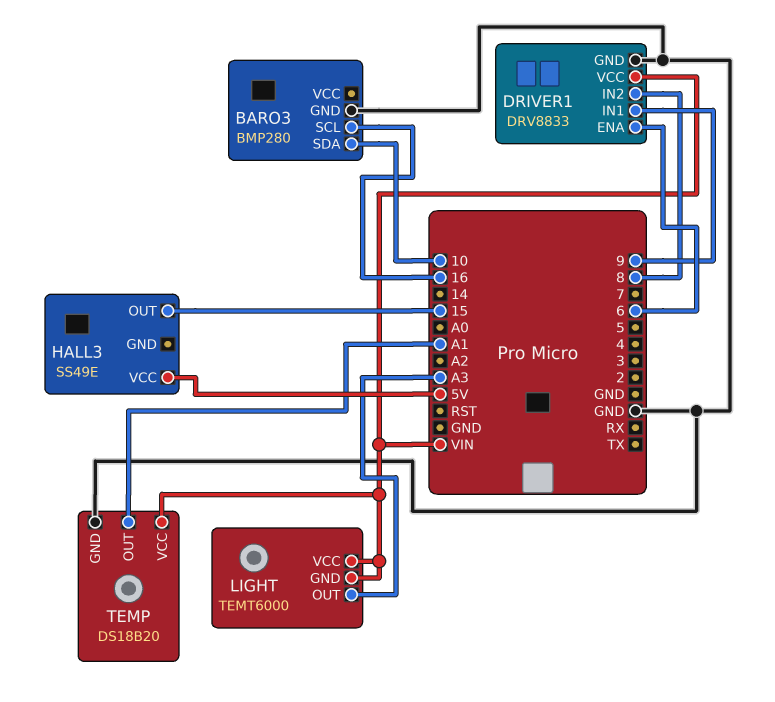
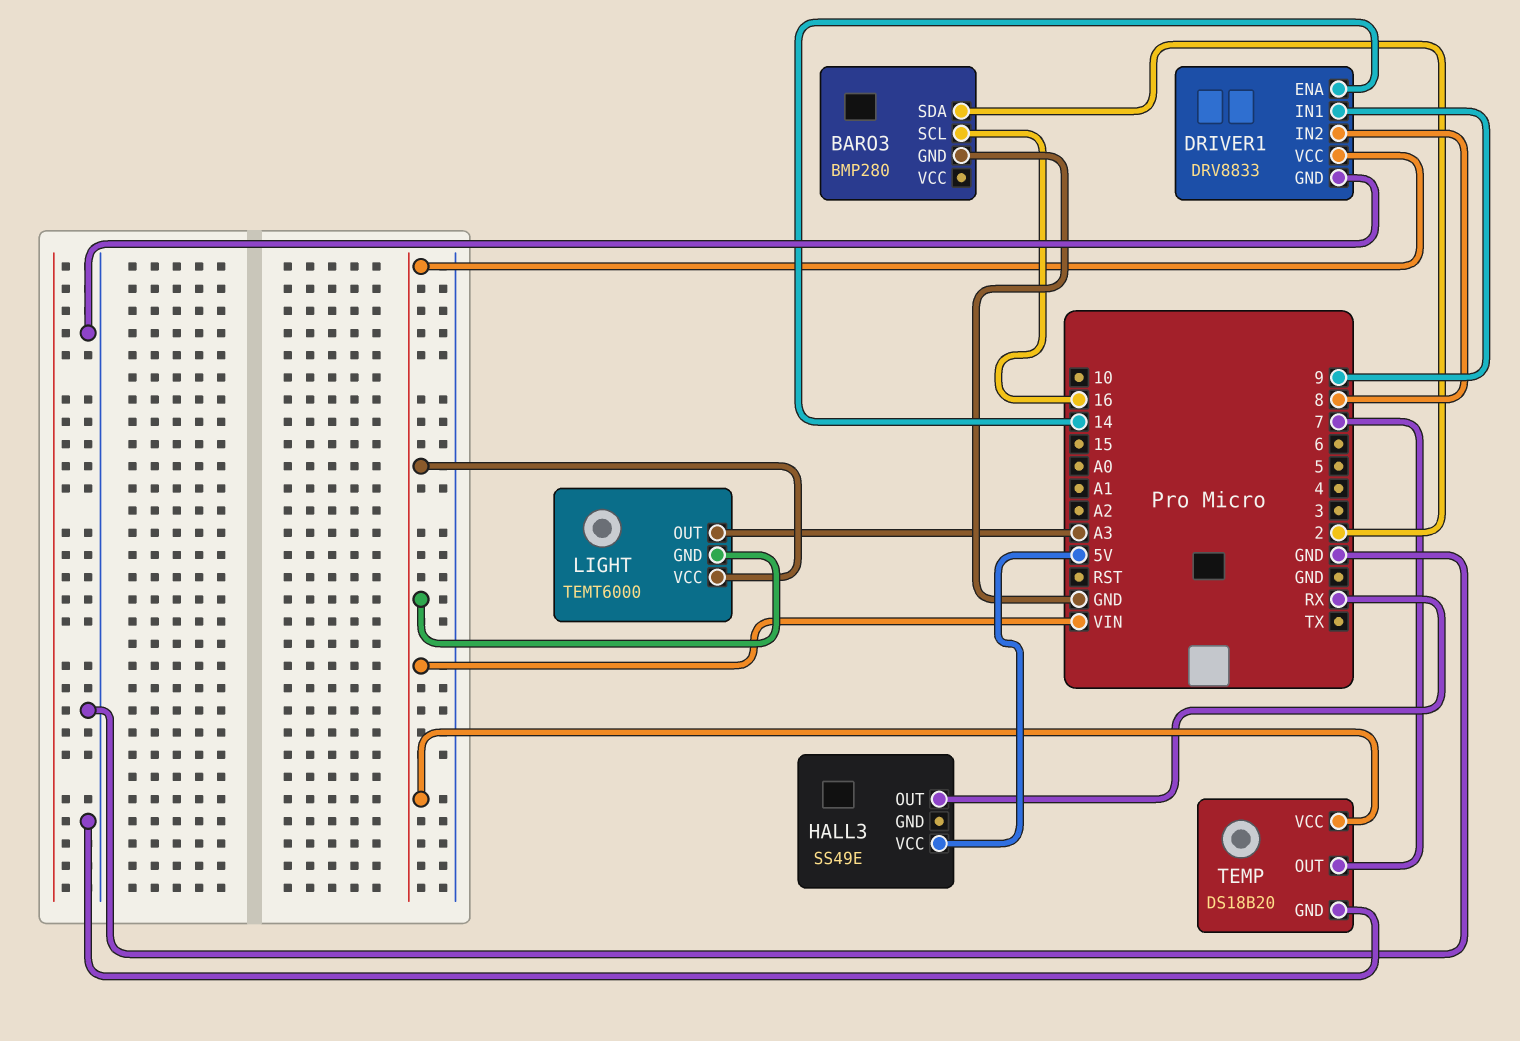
BARO3 pin SDA: 10 -> 2
DRIVER1 pin ENA: 6 -> 14
HALL3 pin OUT: 15 -> RX
TEMP pin OUT: A1 -> 7

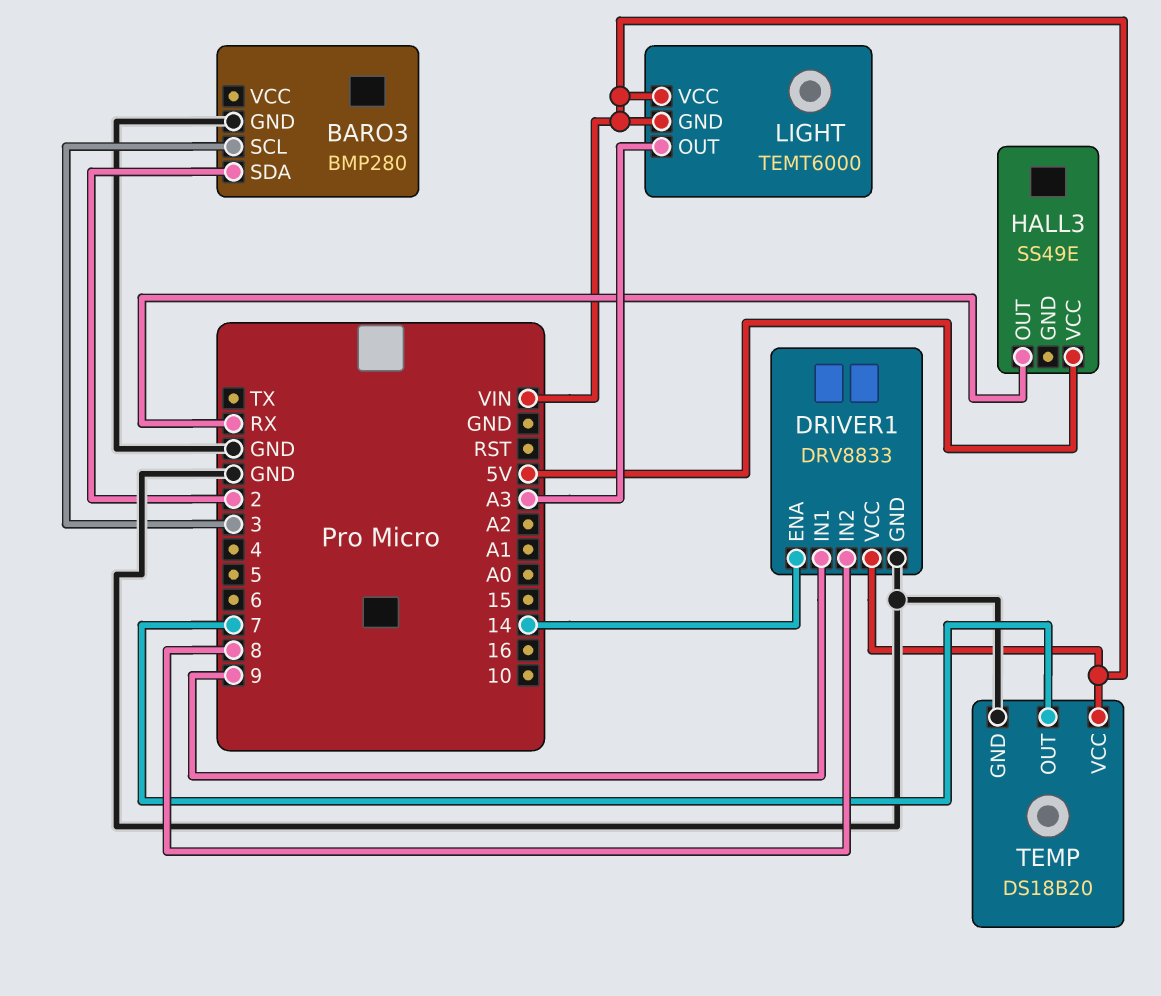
BARO3 pin SCL: 16 -> 3

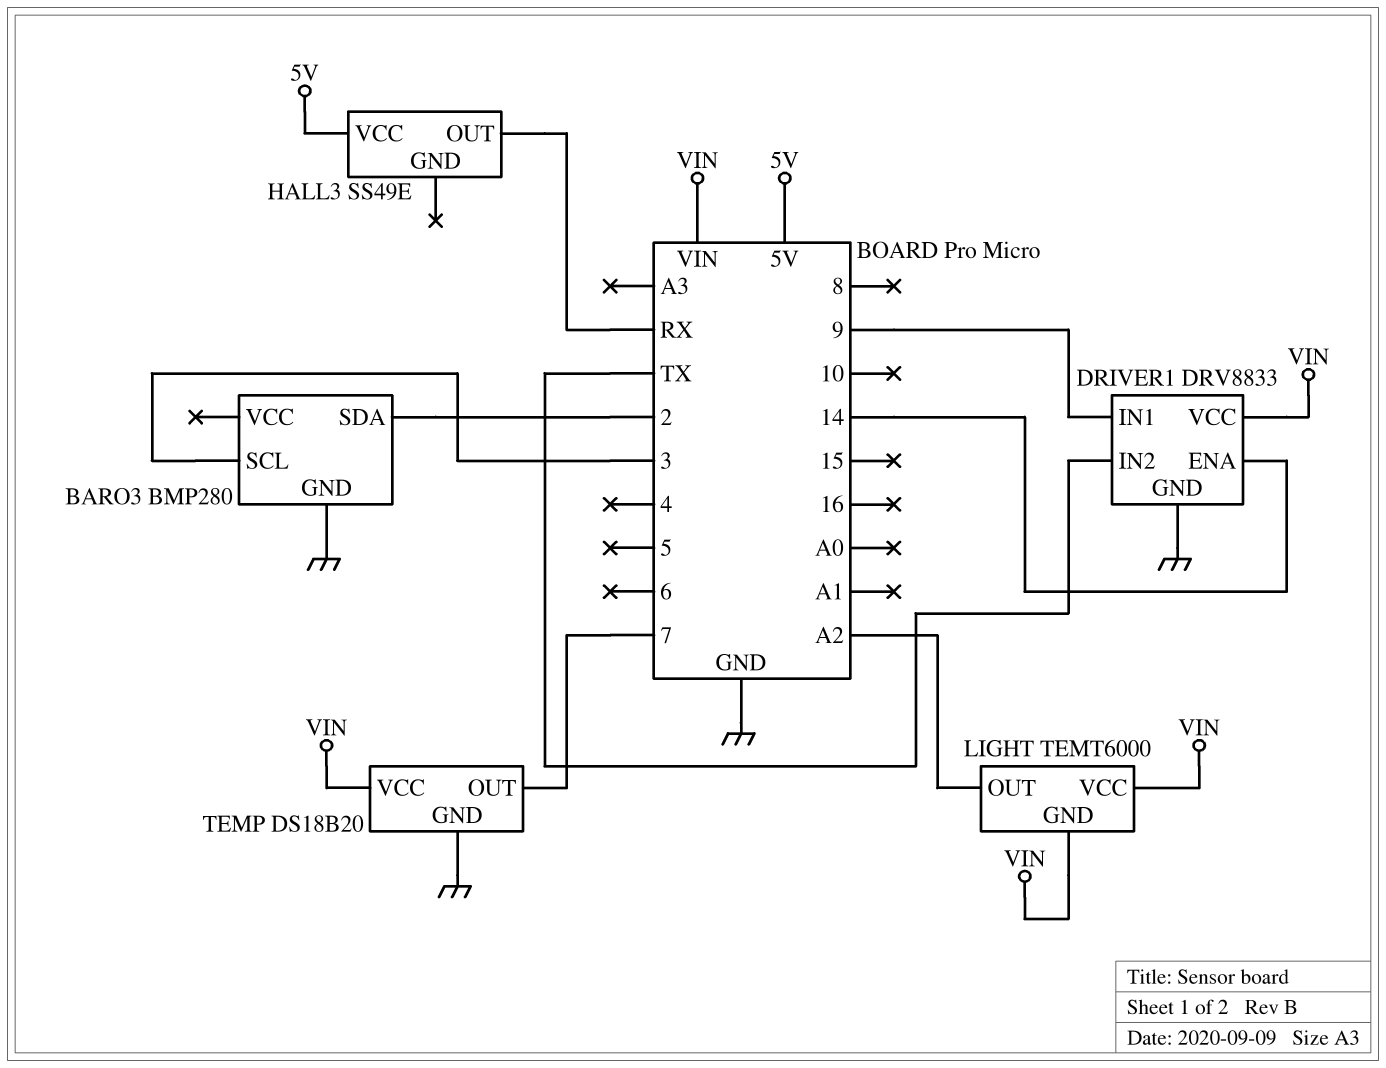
DRIVER1 pin IN2: 8 -> TX
LIGHT pin OUT: A3 -> A2

